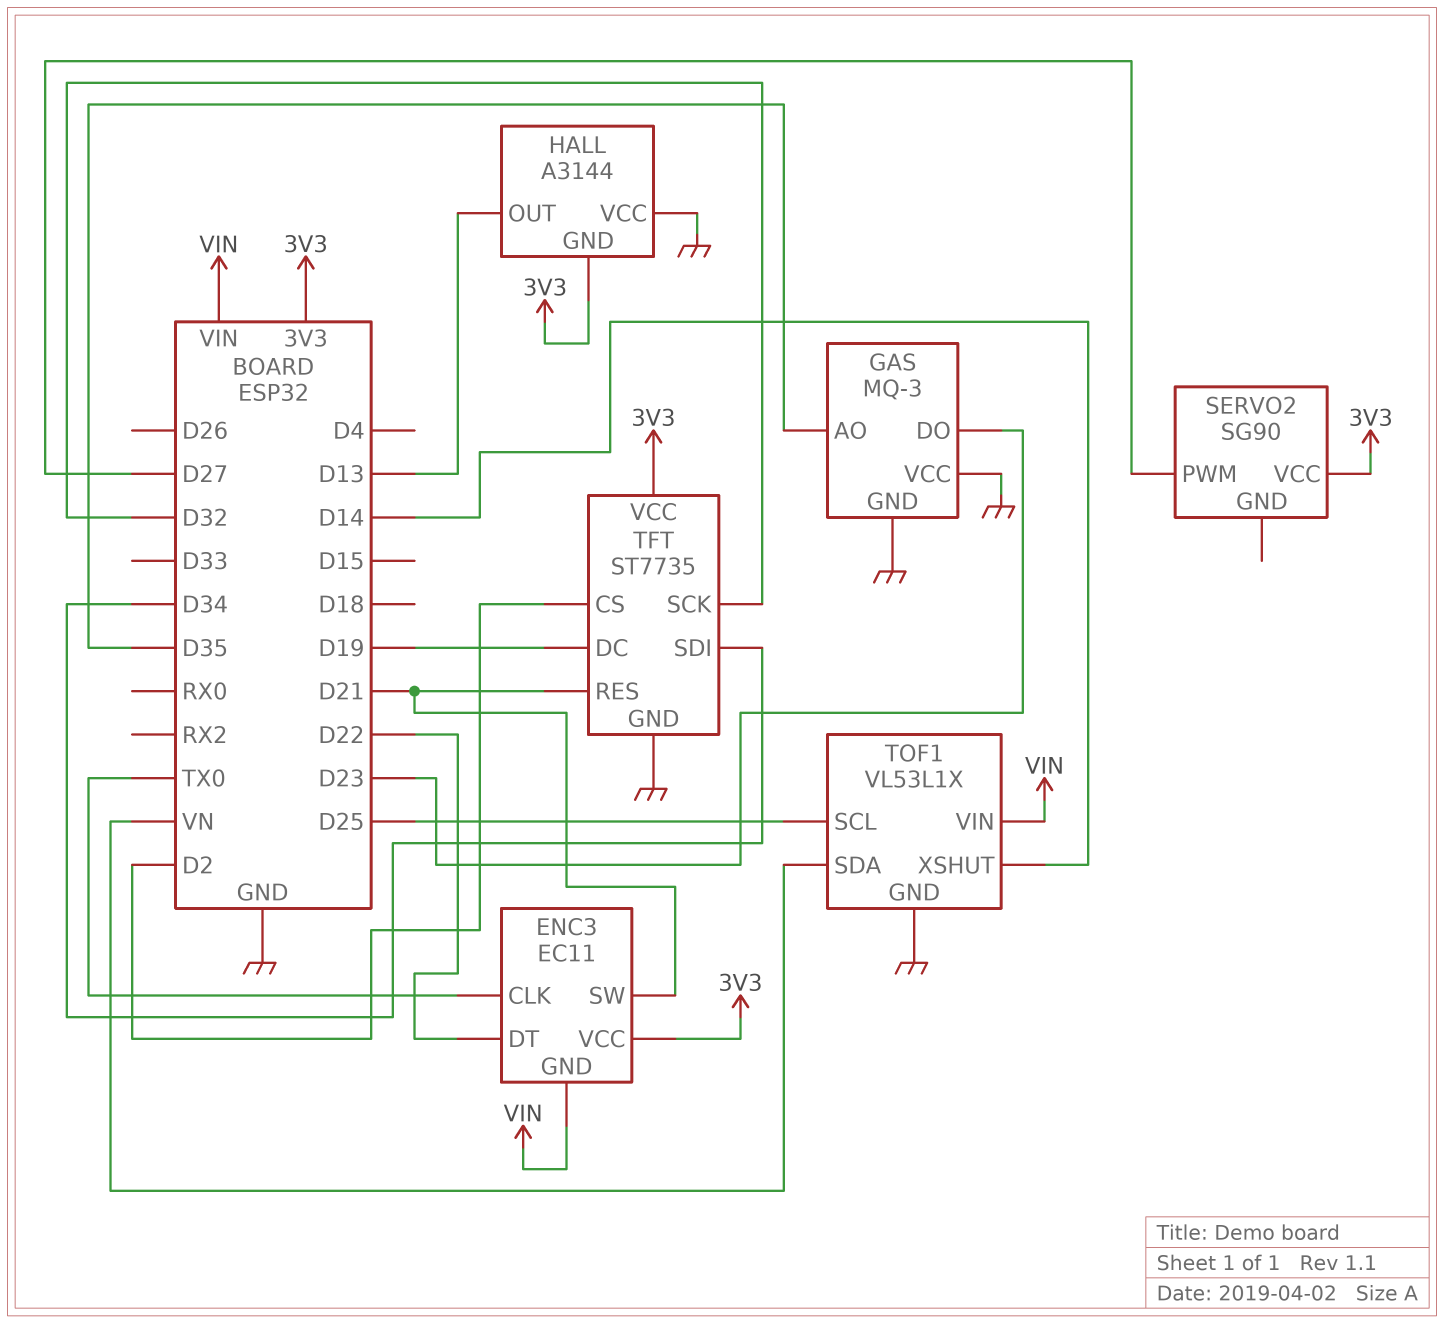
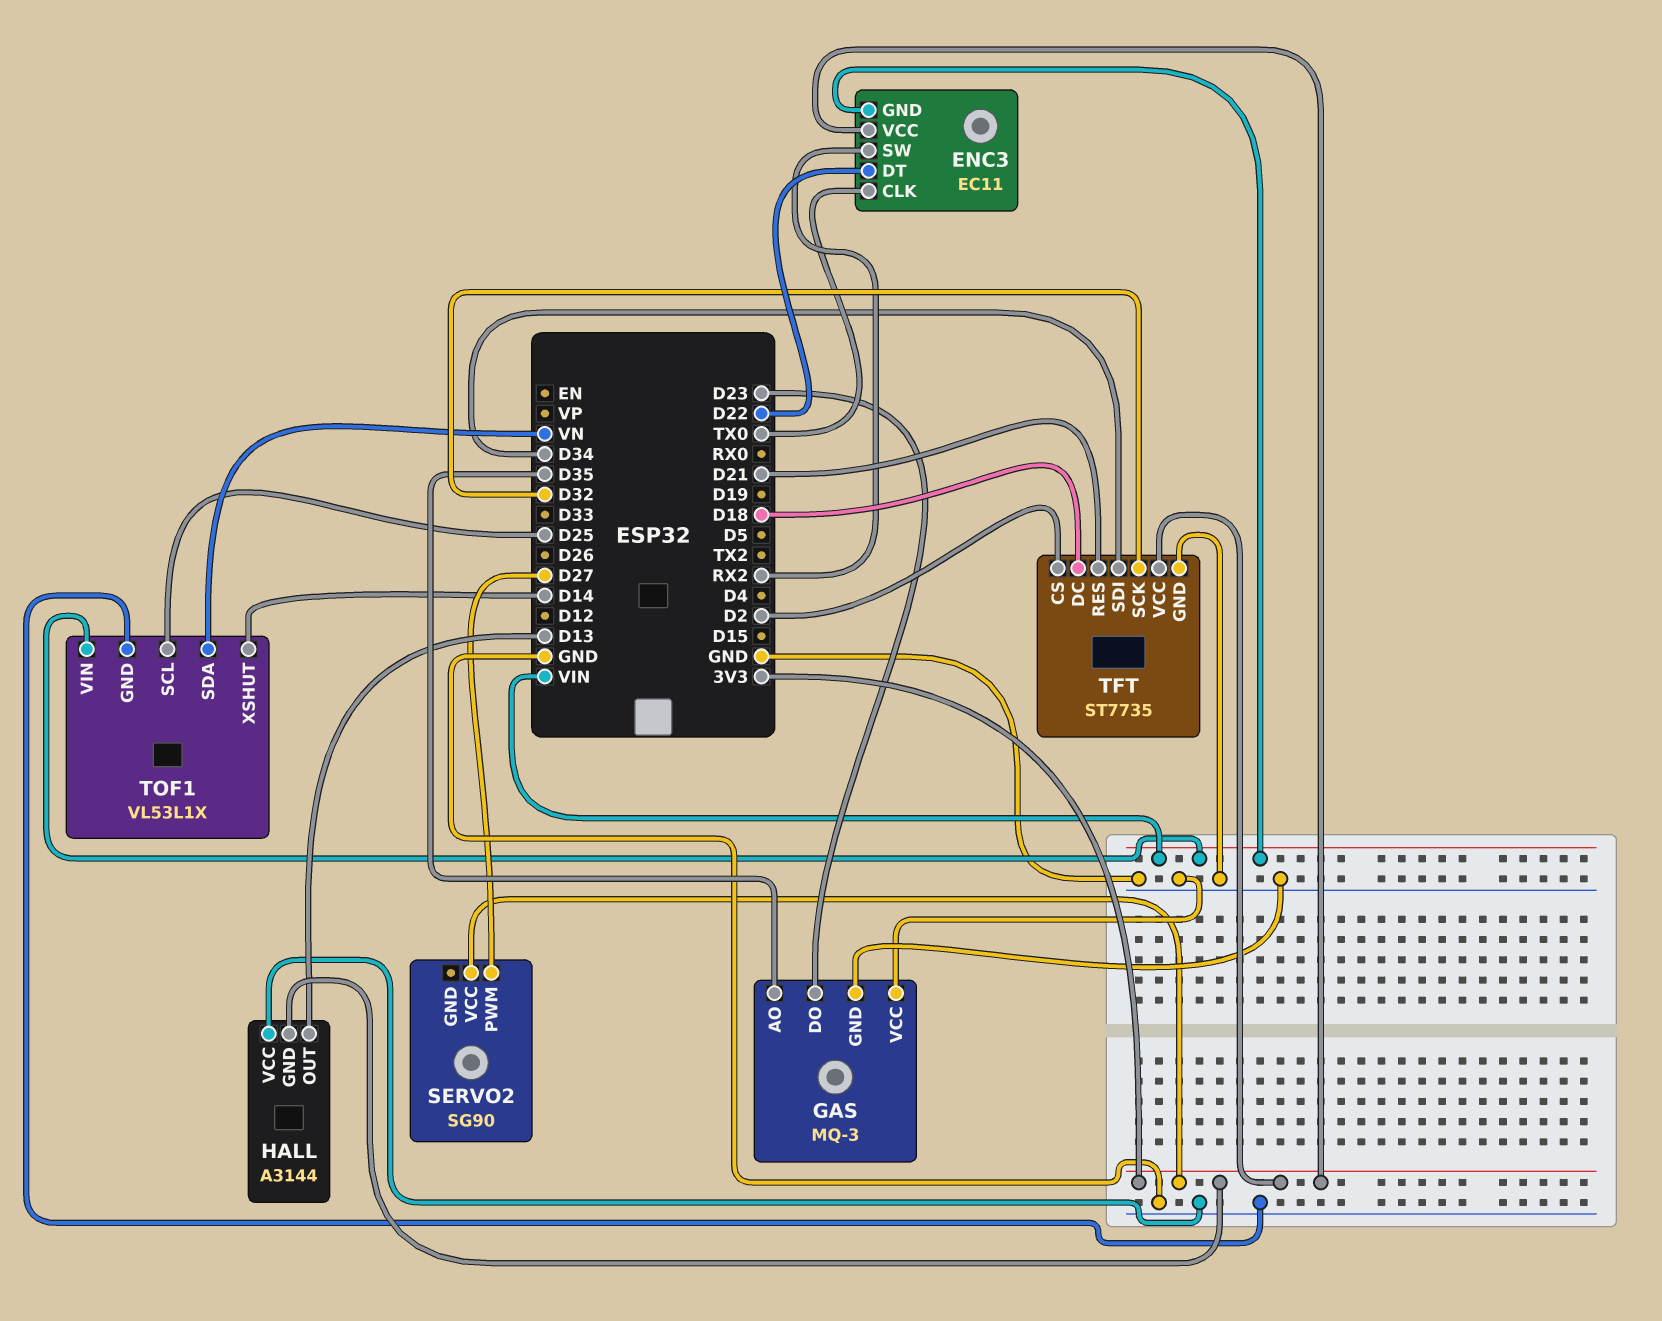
ENC3 pin SW: D21 -> RX2
TFT pin DC: D19 -> D18

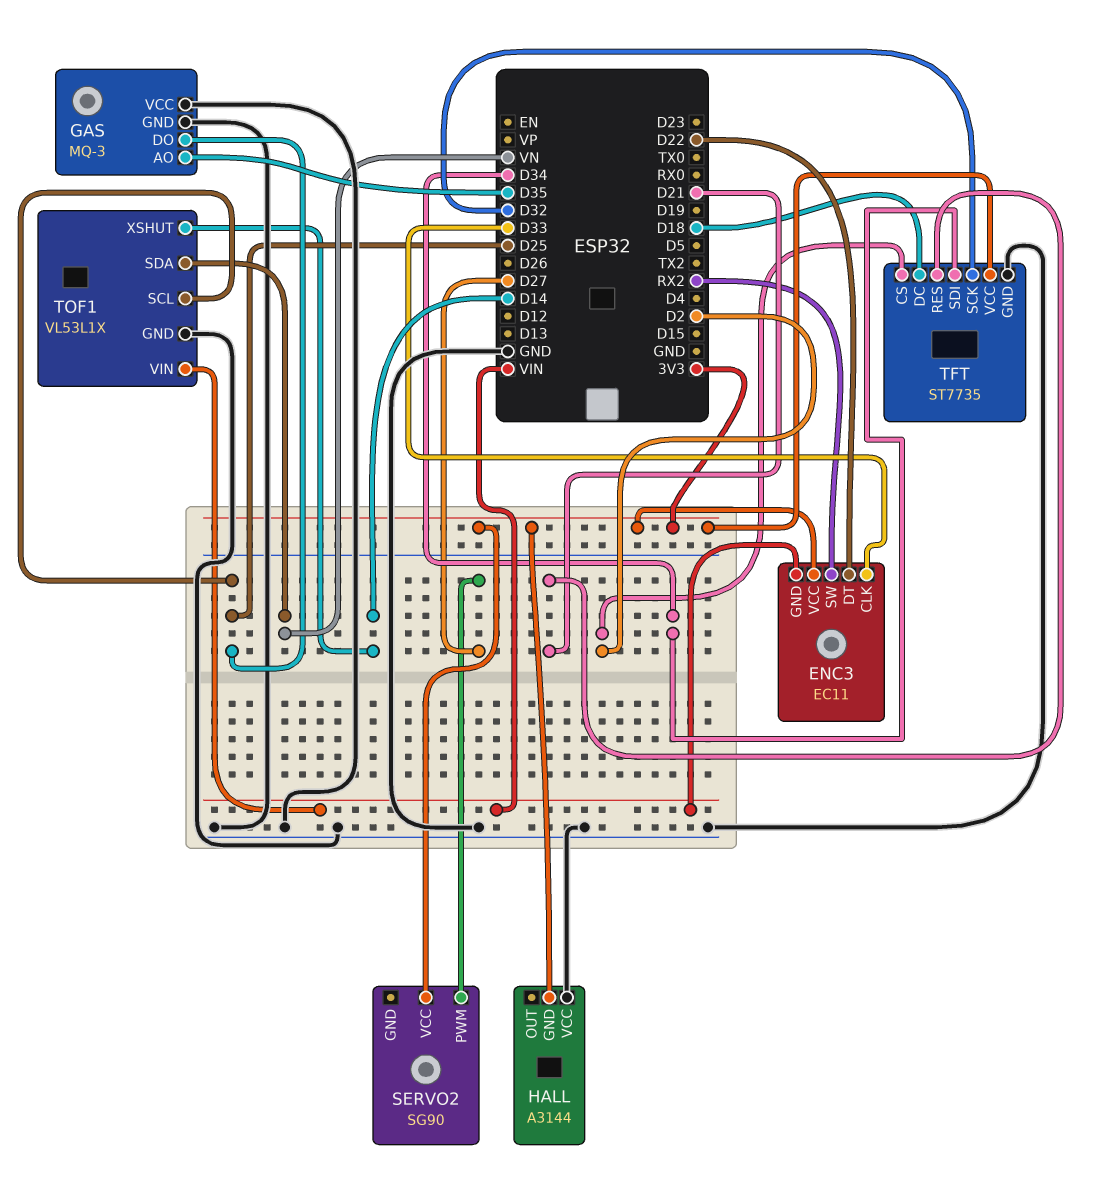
ENC3 pin CLK: TX0 -> D33
GAS pin DO: D23 -> D25
HALL pin OUT: D13 -> none

